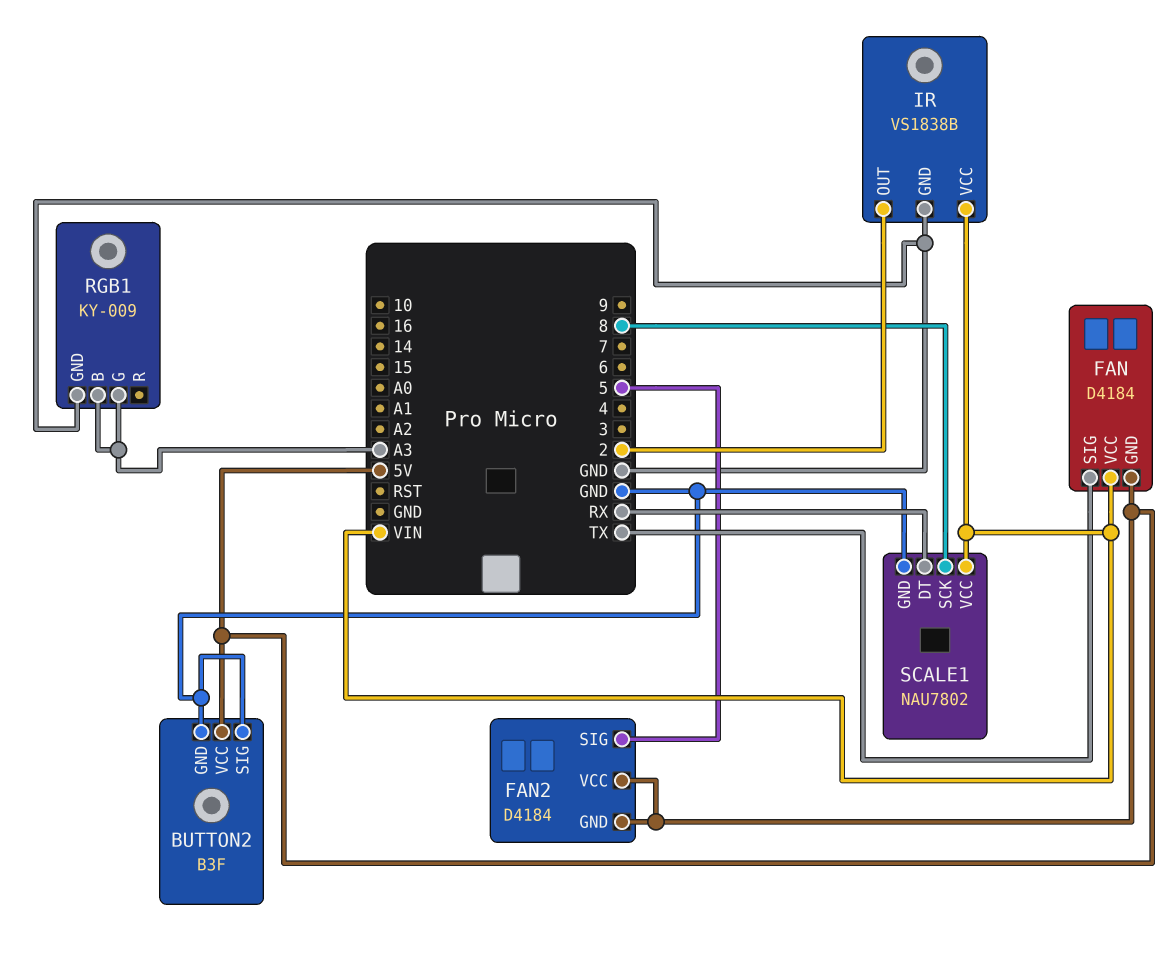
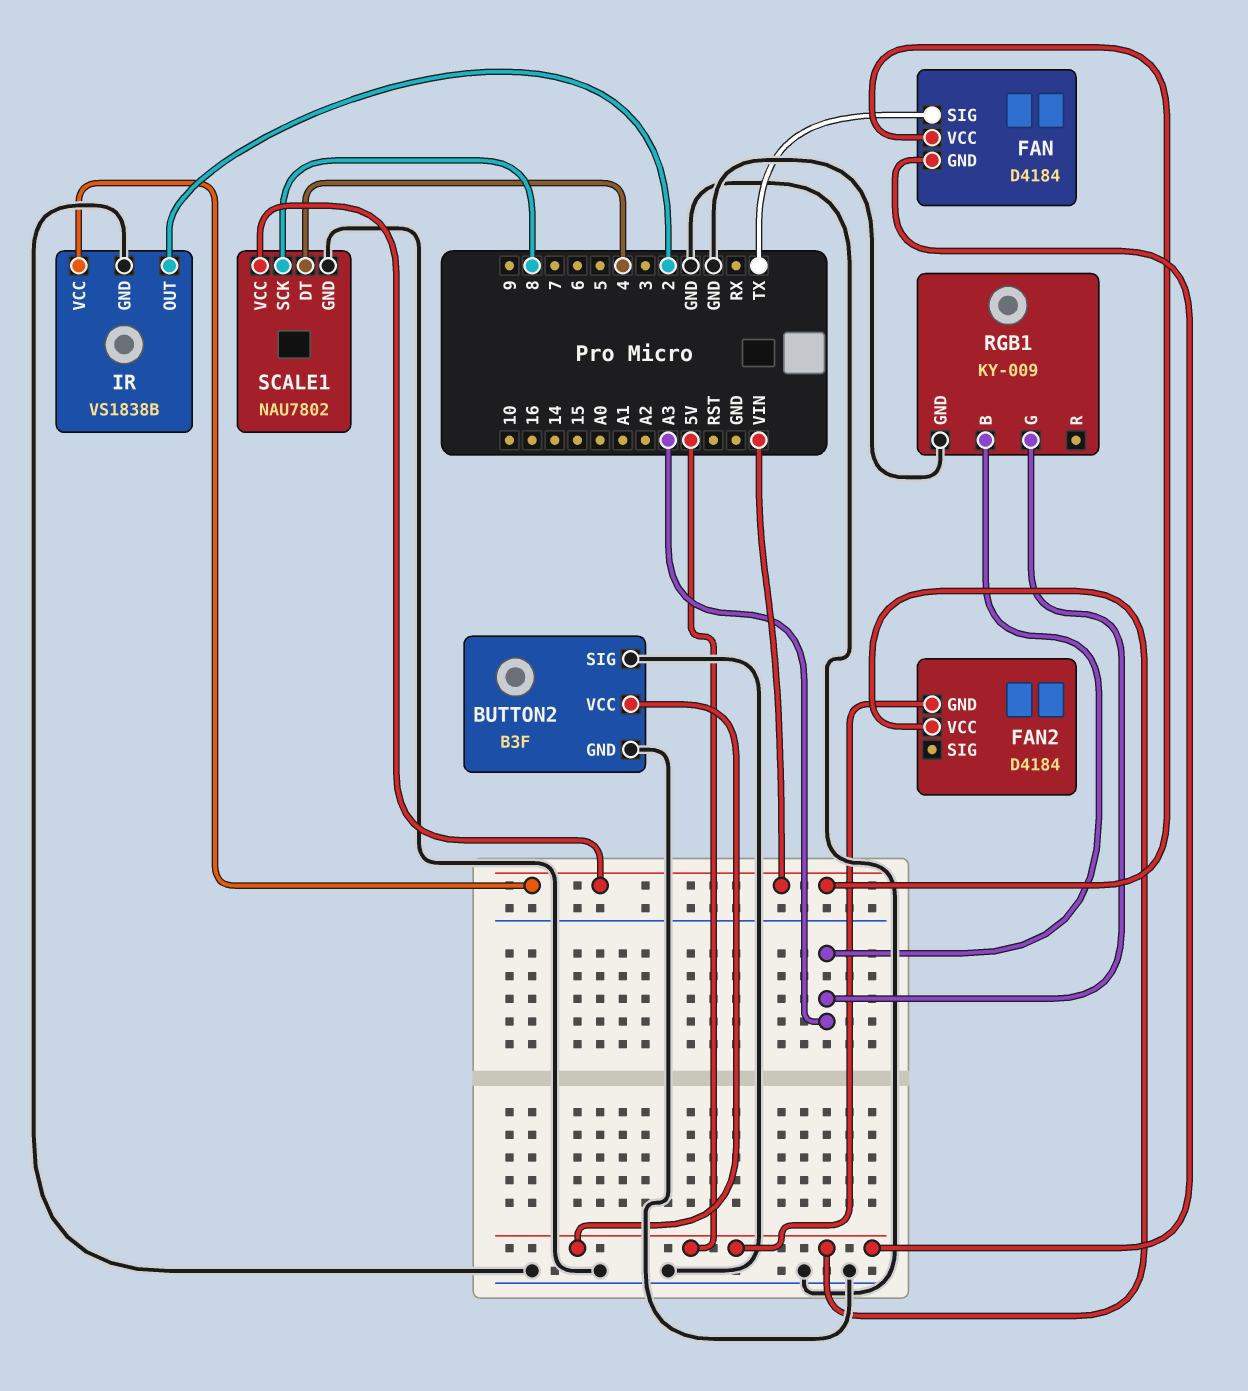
FAN2 pin SIG: 5 -> none
SCALE1 pin DT: RX -> 4

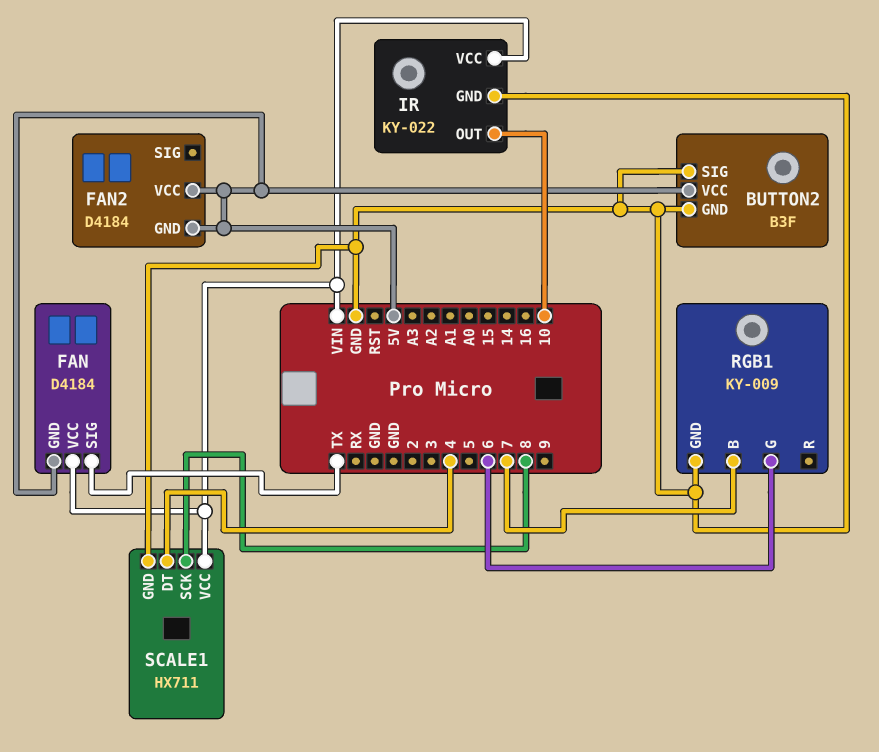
IR: VS1838B -> KY-022
IR pin OUT: 2 -> 10
RGB1 pin B: A3 -> 7
RGB1 pin G: A3 -> 6
SCALE1: NAU7802 -> HX711

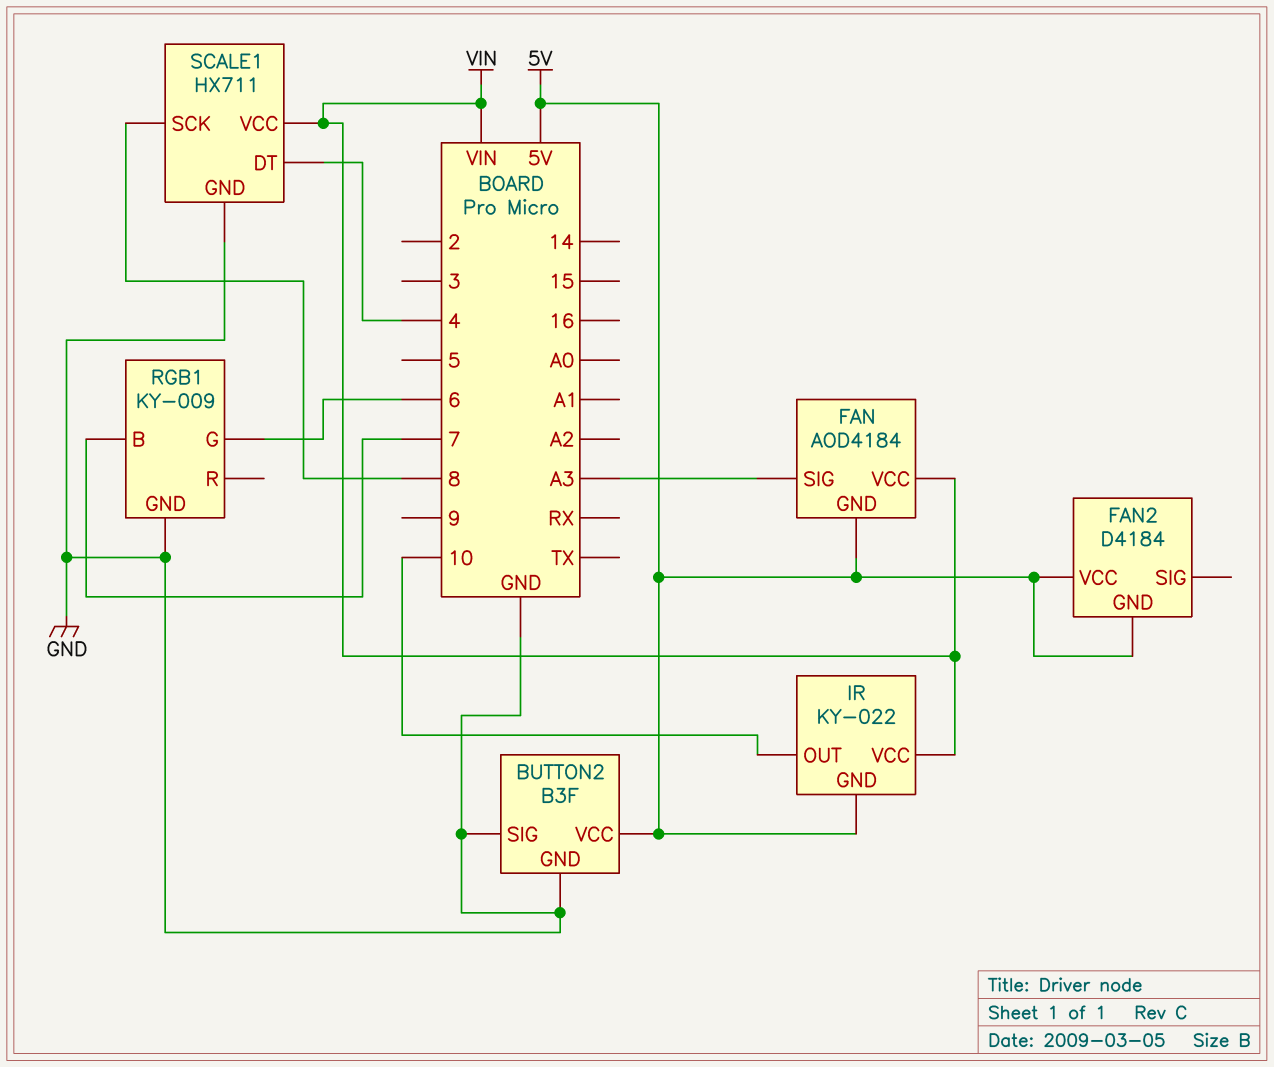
FAN: D4184 -> AOD4184
FAN pin SIG: TX -> A3
IR pin GND: GND -> 5V

